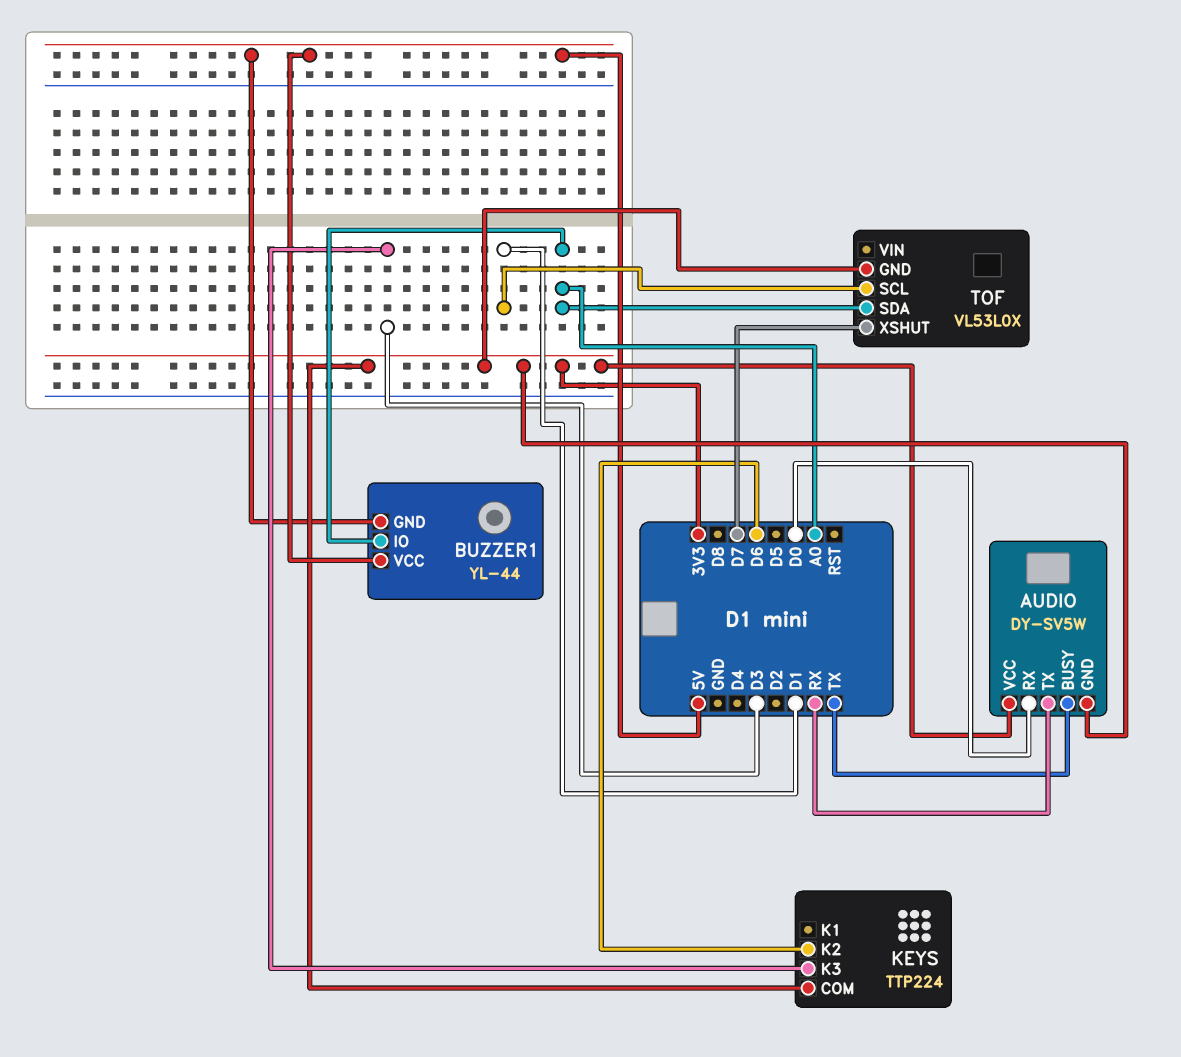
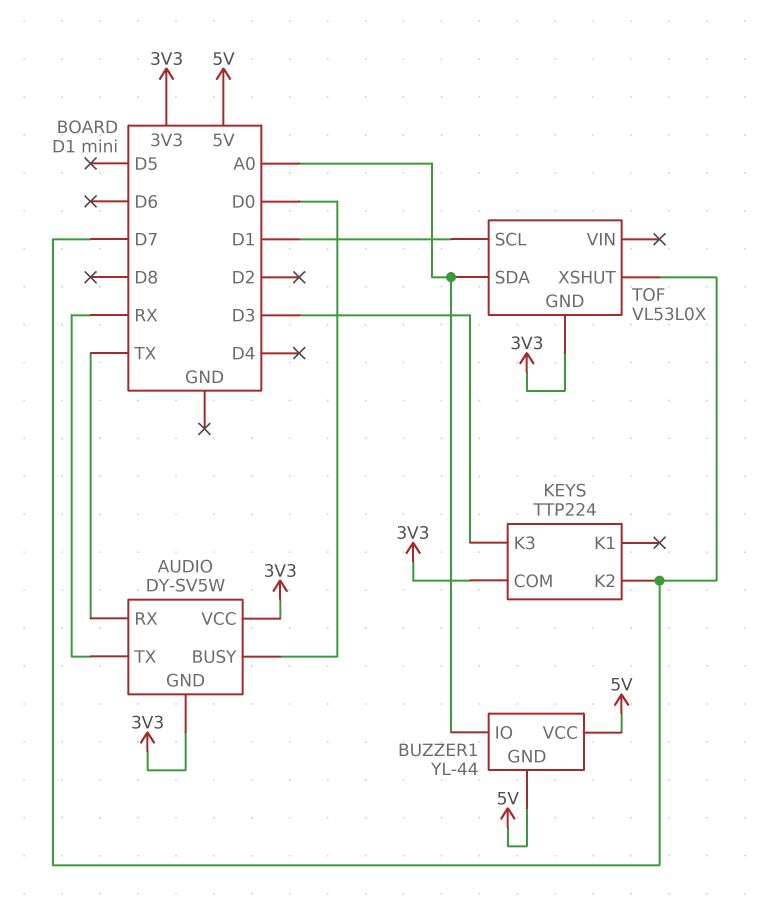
AUDIO pin BUSY: TX -> D0
AUDIO pin RX: D0 -> TX
KEYS pin K2: D6 -> D7

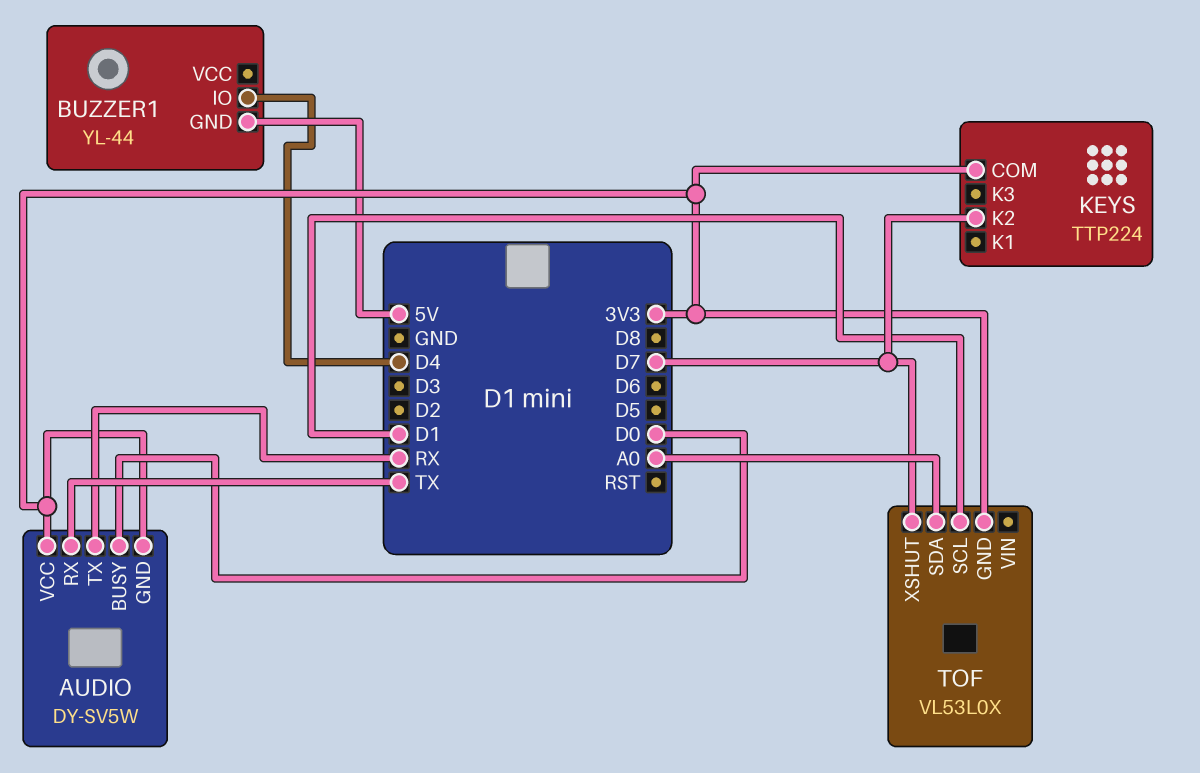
BUZZER1 pin IO: A0 -> D4
BUZZER1 pin VCC: 5V -> none
KEYS pin K3: D3 -> none

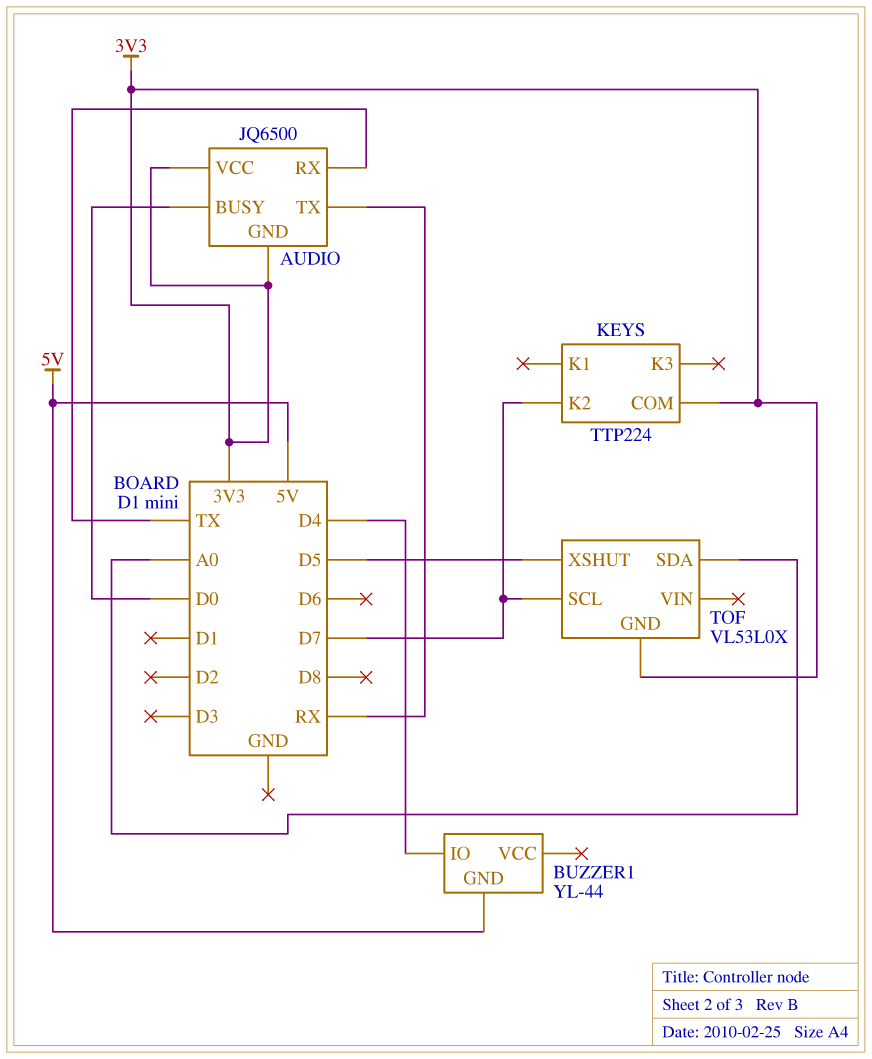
AUDIO: DY-SV5W -> JQ6500
TOF pin SCL: D1 -> D7
TOF pin XSHUT: D7 -> D5

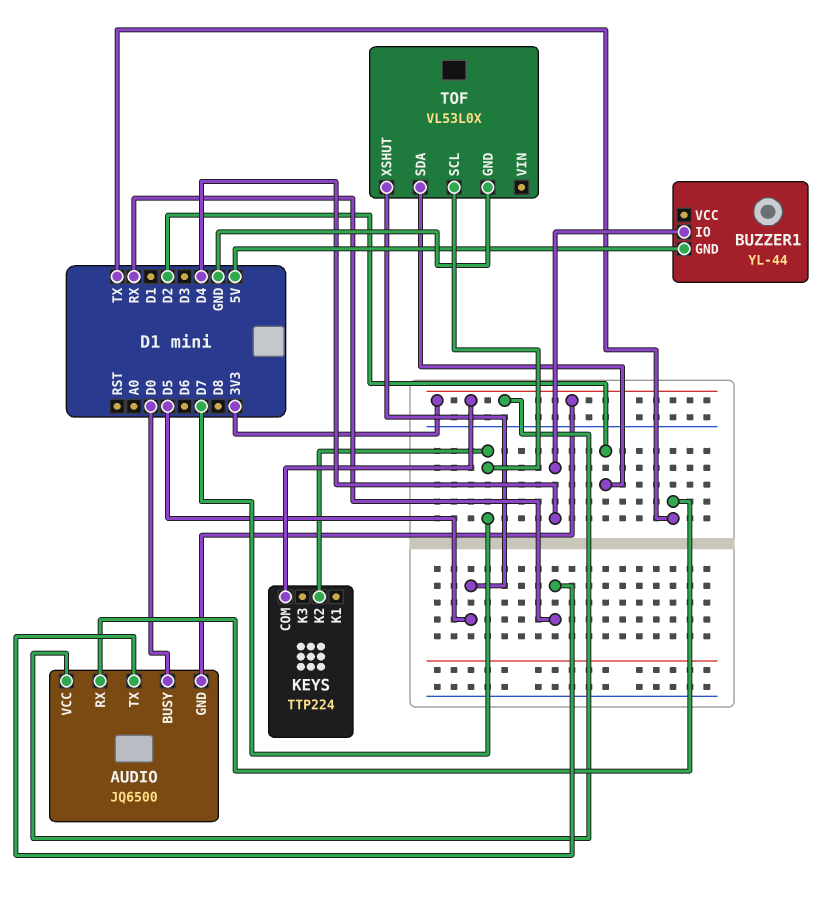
TOF pin GND: 3V3 -> GND
TOF pin SDA: A0 -> D2

